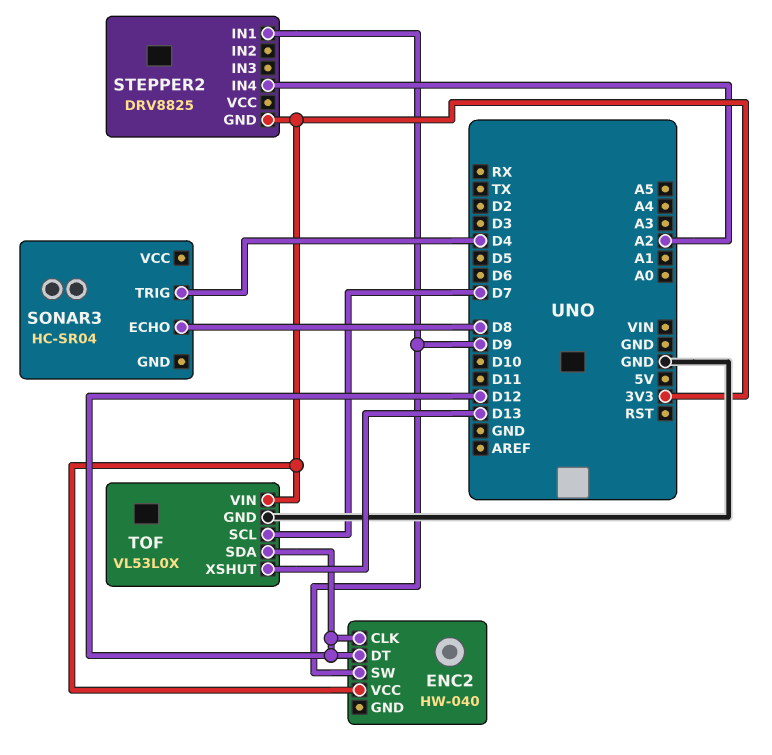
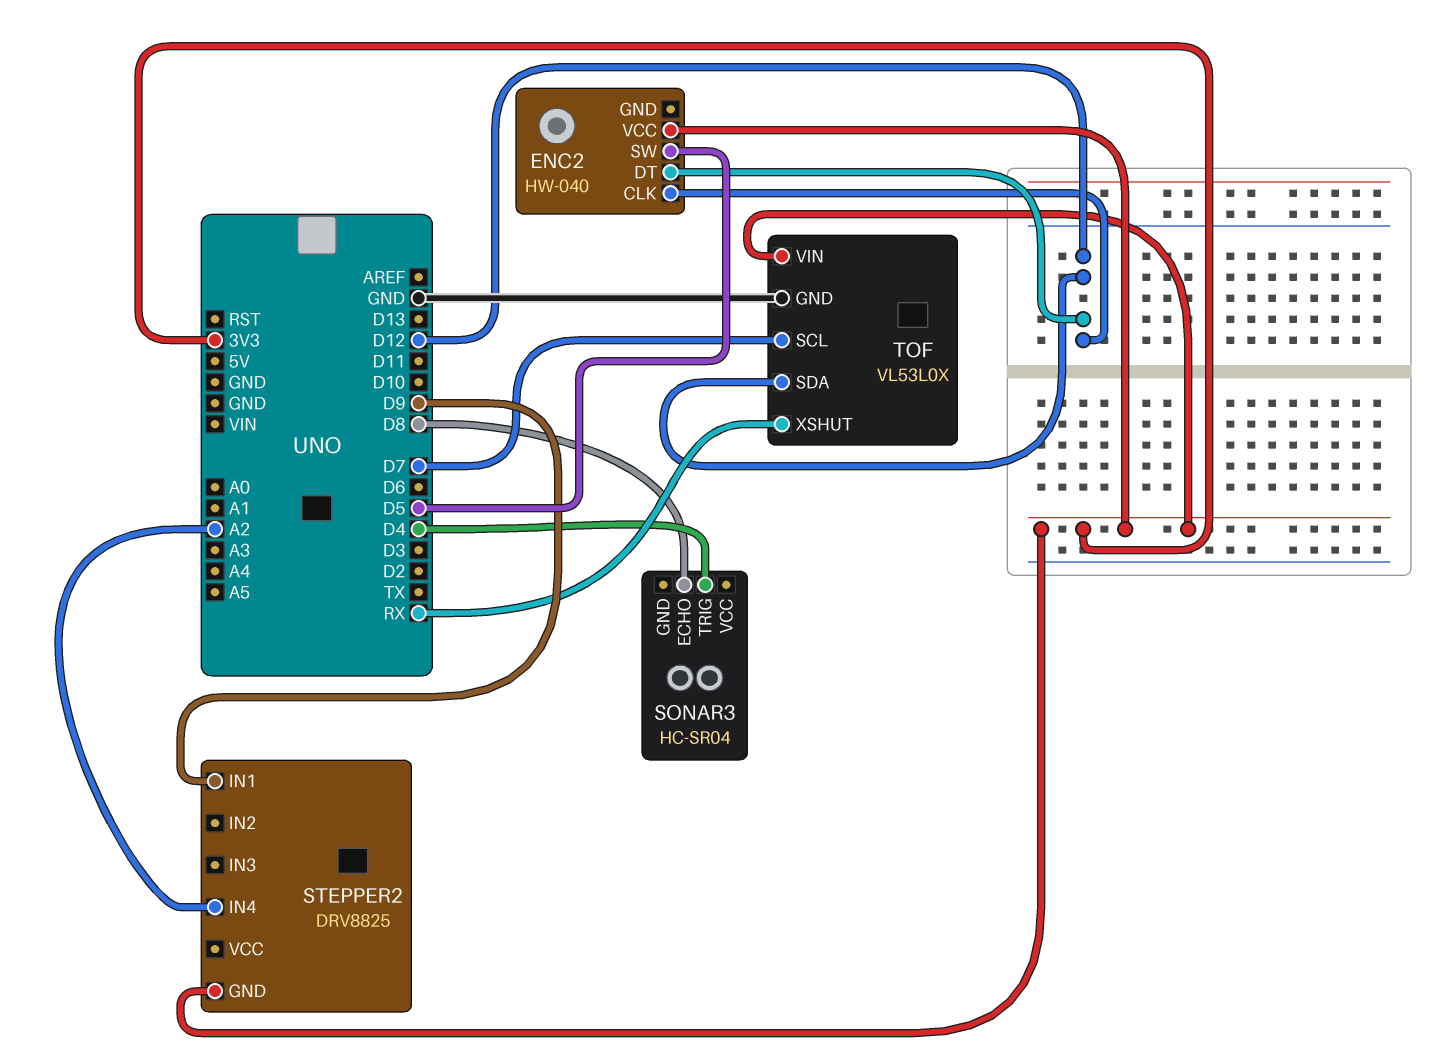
ENC2 pin SW: D9 -> D5
TOF pin XSHUT: D13 -> RX

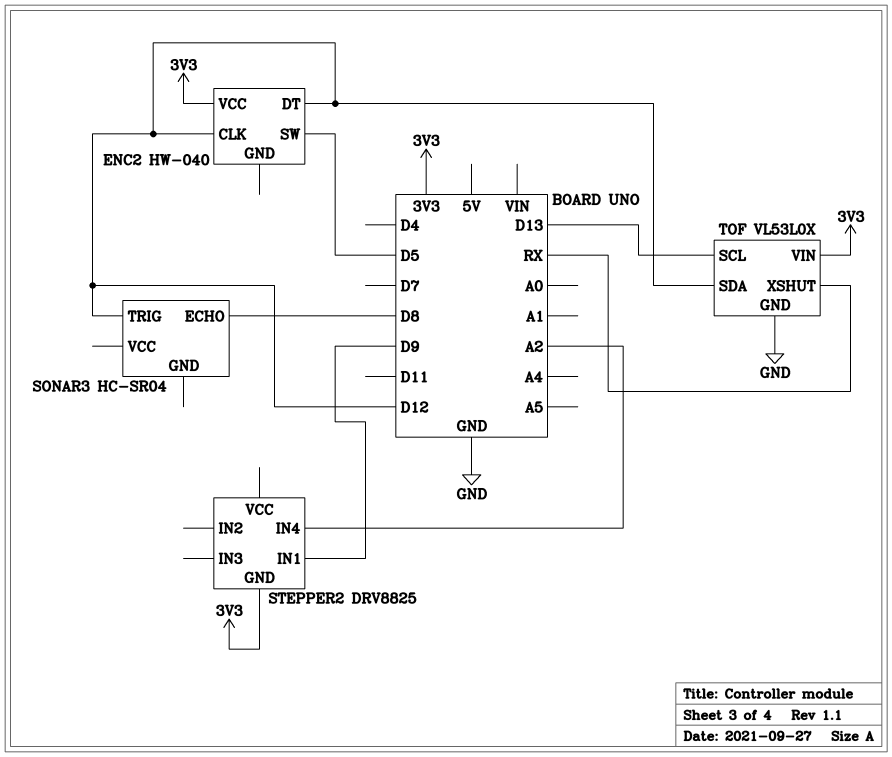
SONAR3 pin TRIG: D4 -> D12
TOF pin SCL: D7 -> D13

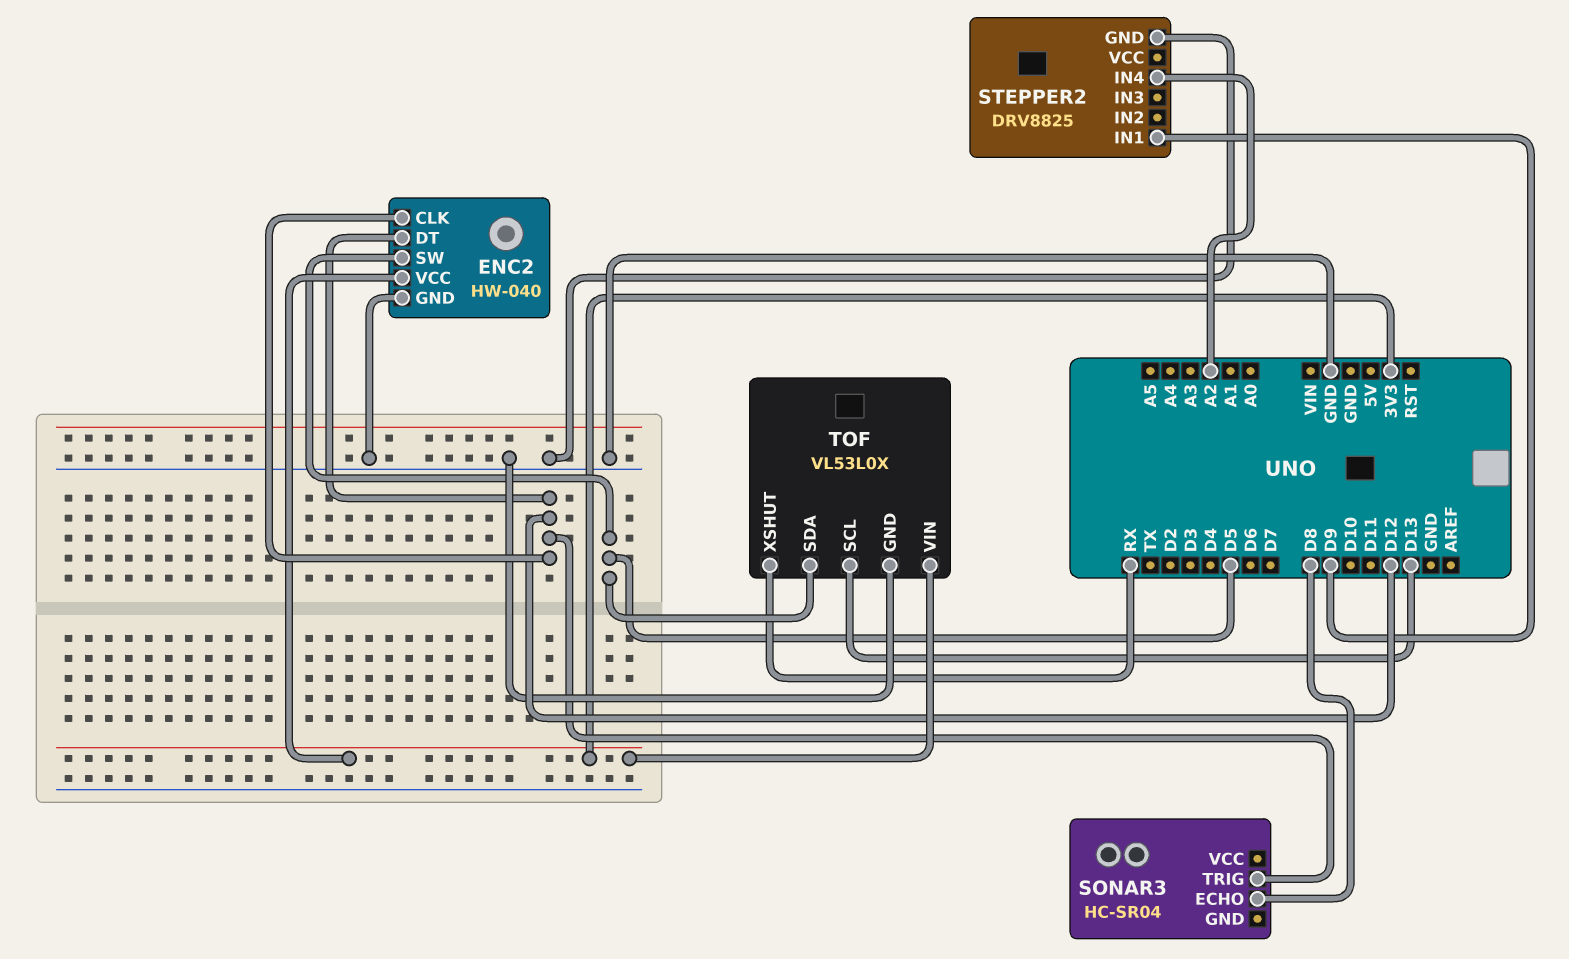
ENC2 pin GND: none -> GND
STEPPER2 pin GND: 3V3 -> GND
TOF pin SDA: D12 -> D5

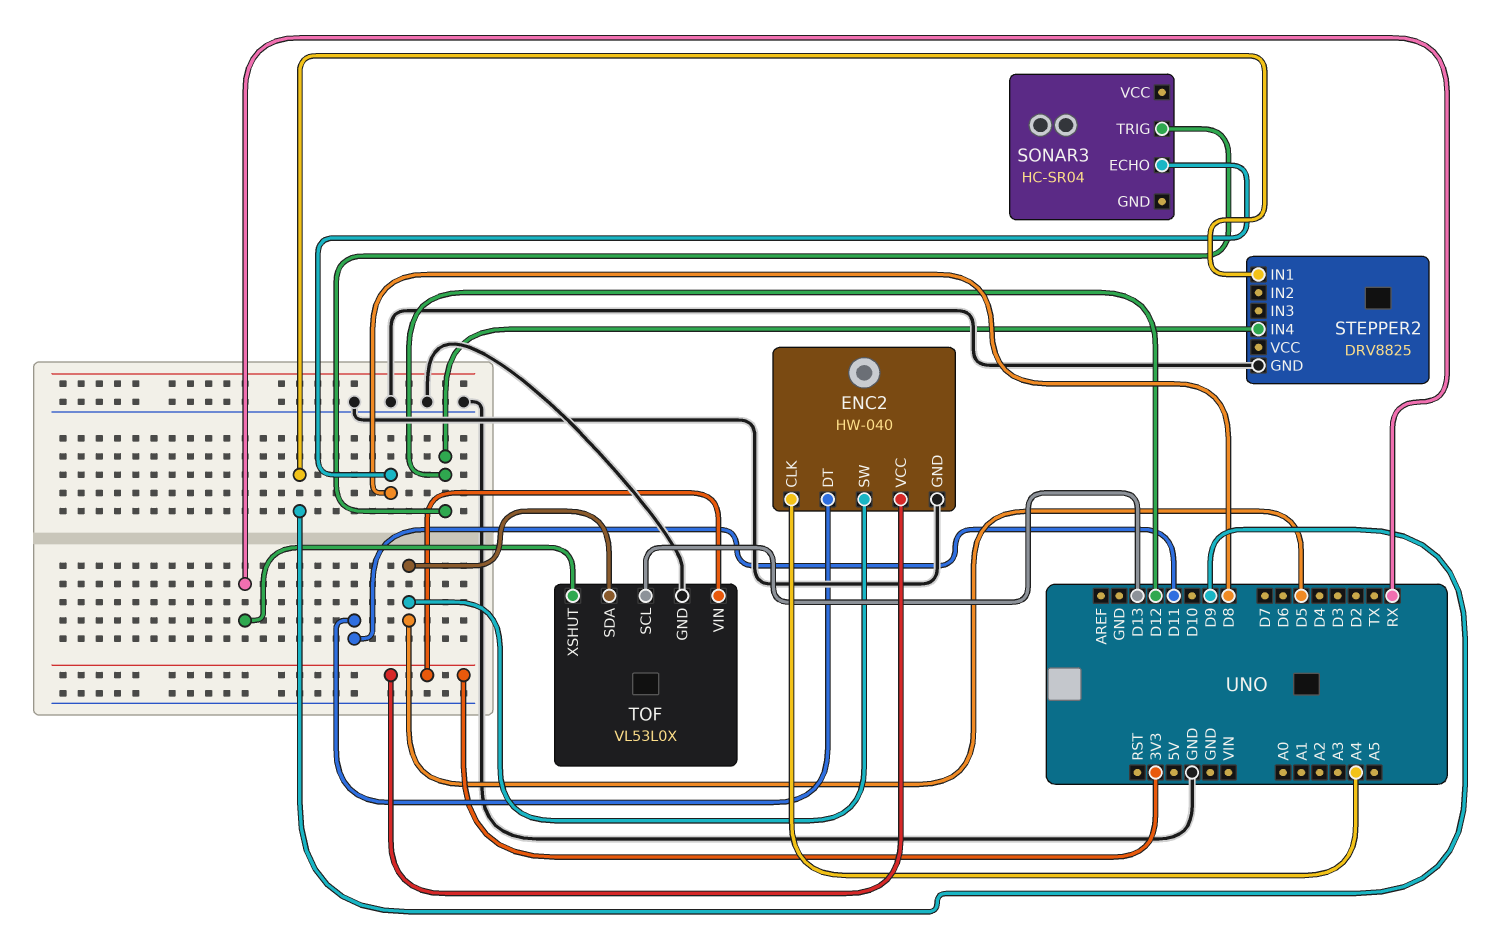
ENC2 pin CLK: D12 -> A4
ENC2 pin DT: D12 -> D11
STEPPER2 pin IN4: A2 -> D12

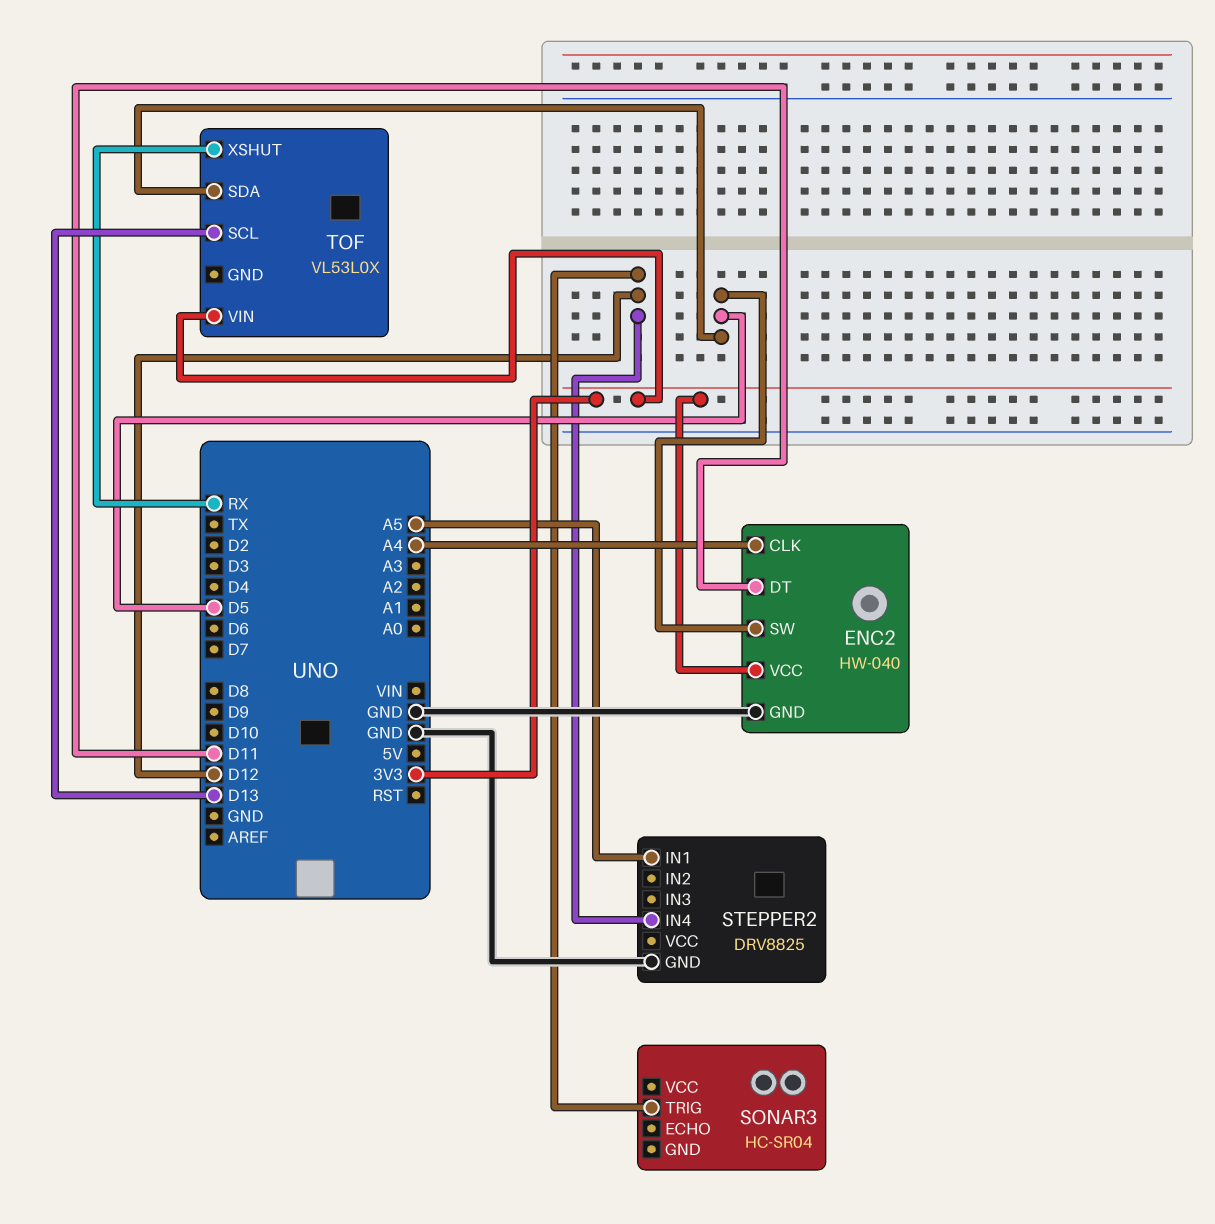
SONAR3 pin ECHO: D8 -> none
STEPPER2 pin IN1: D9 -> A5
TOF pin GND: GND -> none

